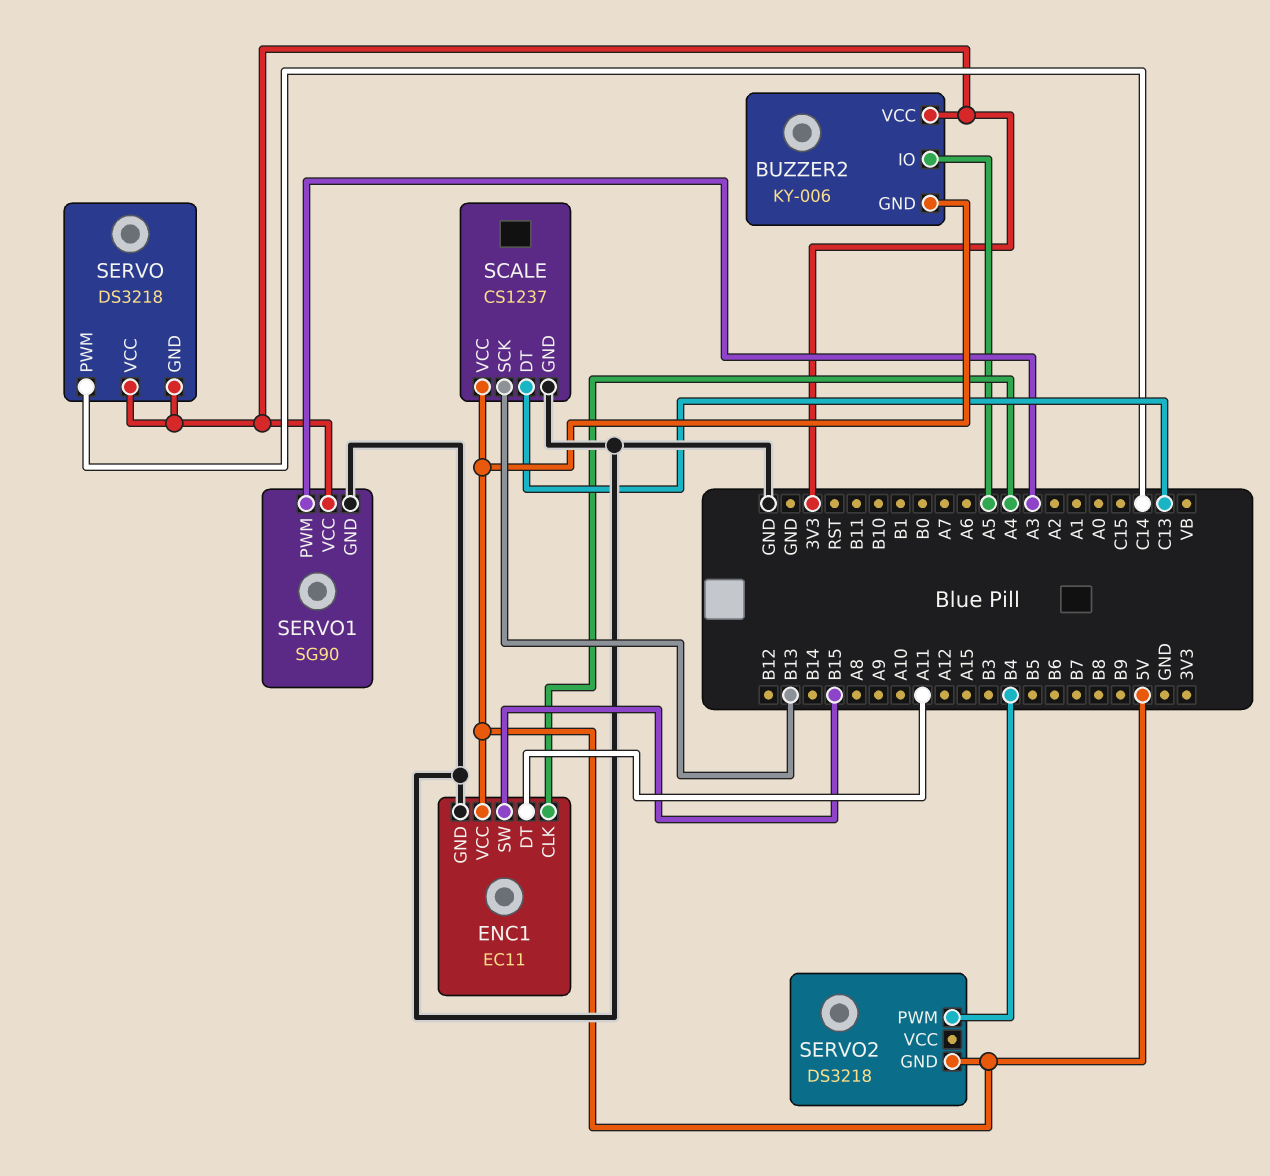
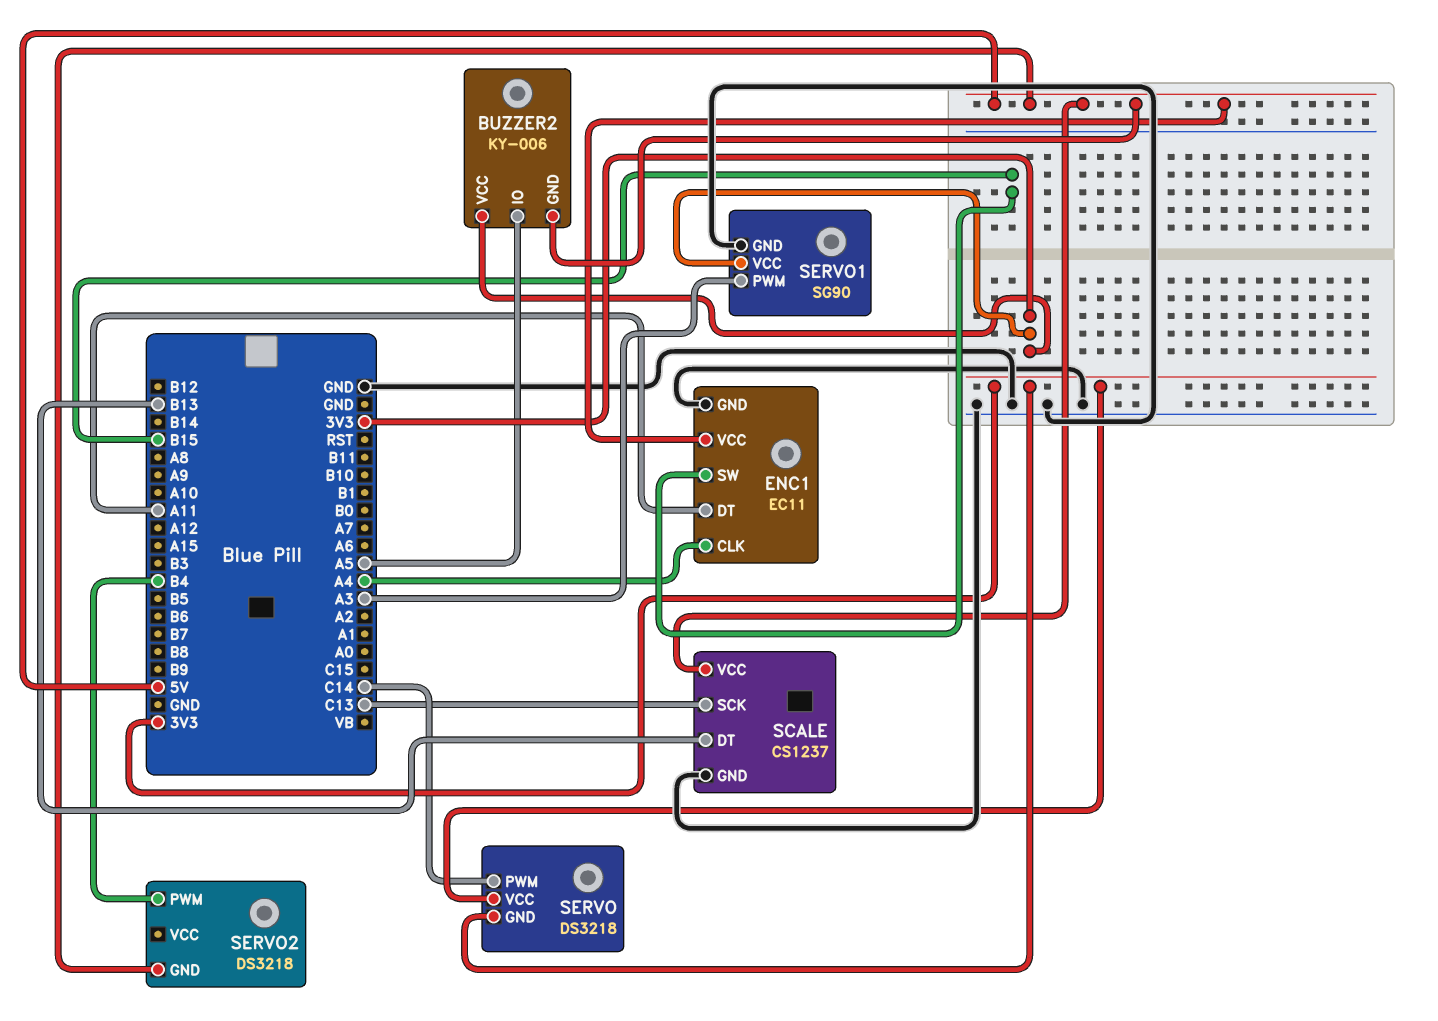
SCALE pin DT: C13 -> B13
SCALE pin SCK: B13 -> C13

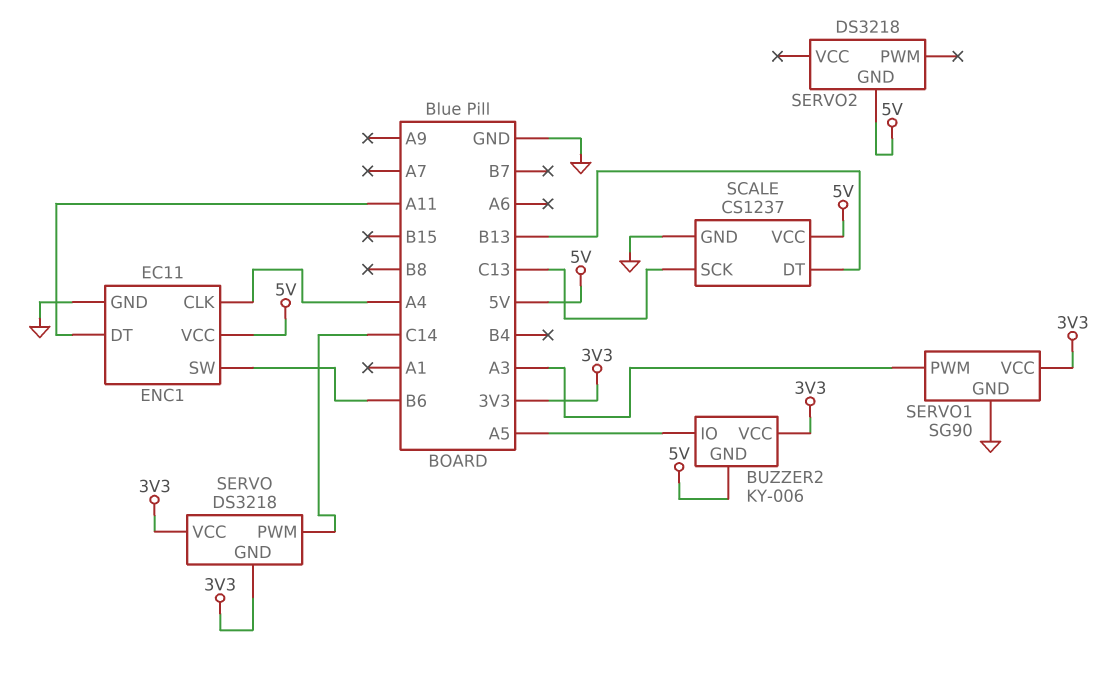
ENC1 pin SW: B15 -> B6
SERVO2 pin PWM: B4 -> none

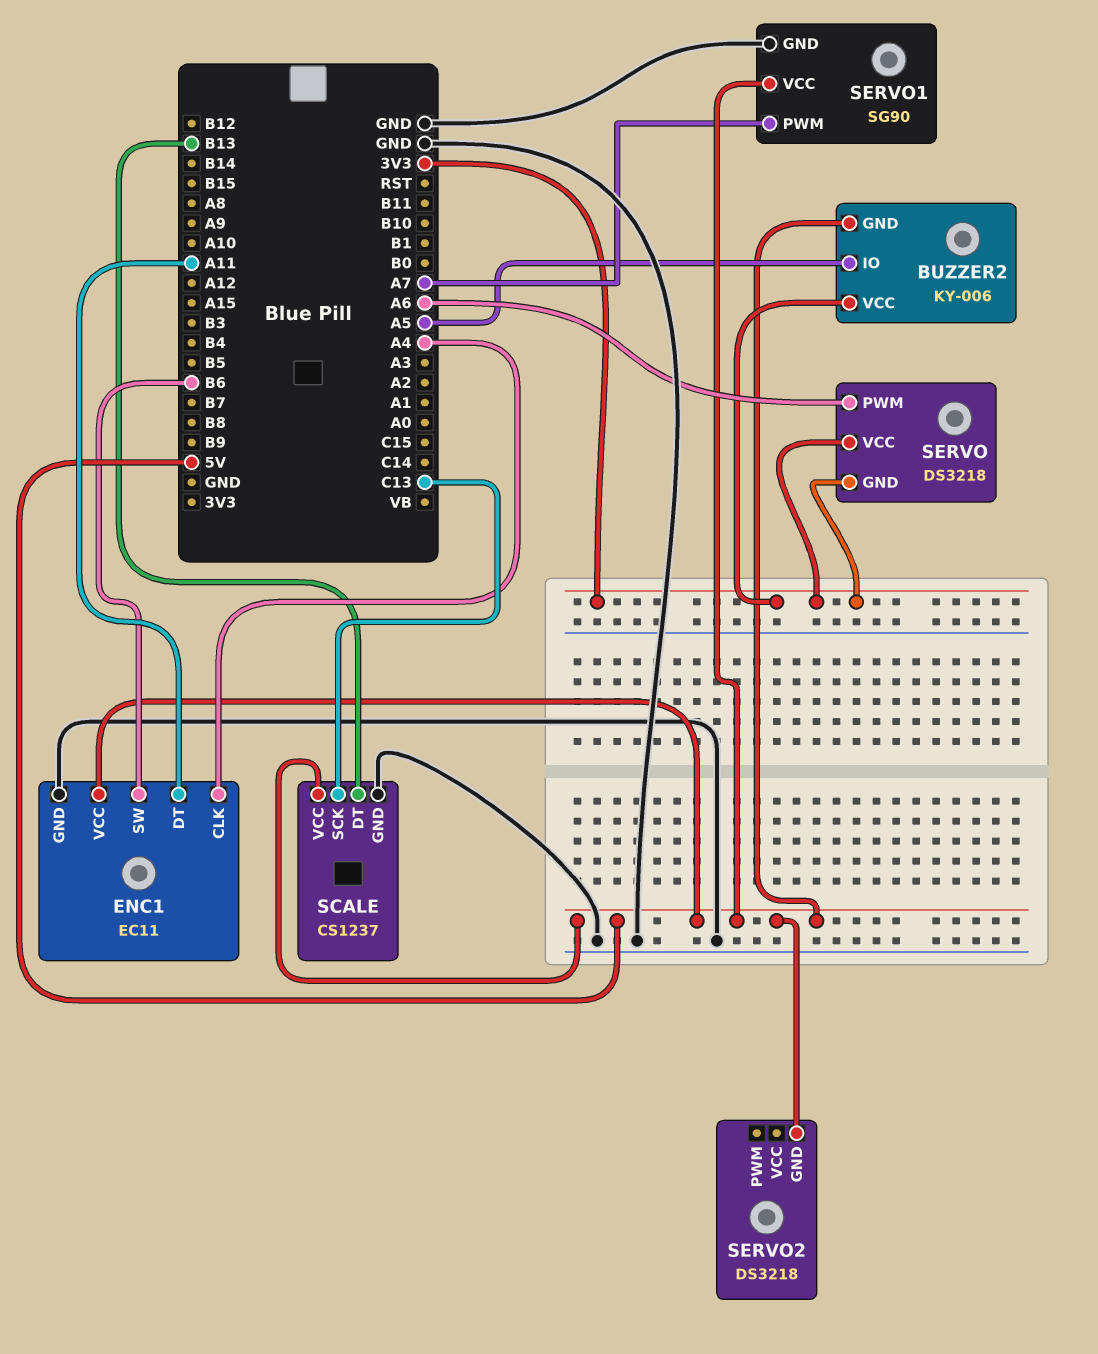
SERVO pin PWM: C14 -> A6
SERVO1 pin PWM: A3 -> A7
SERVO1 pin VCC: 3V3 -> 5V

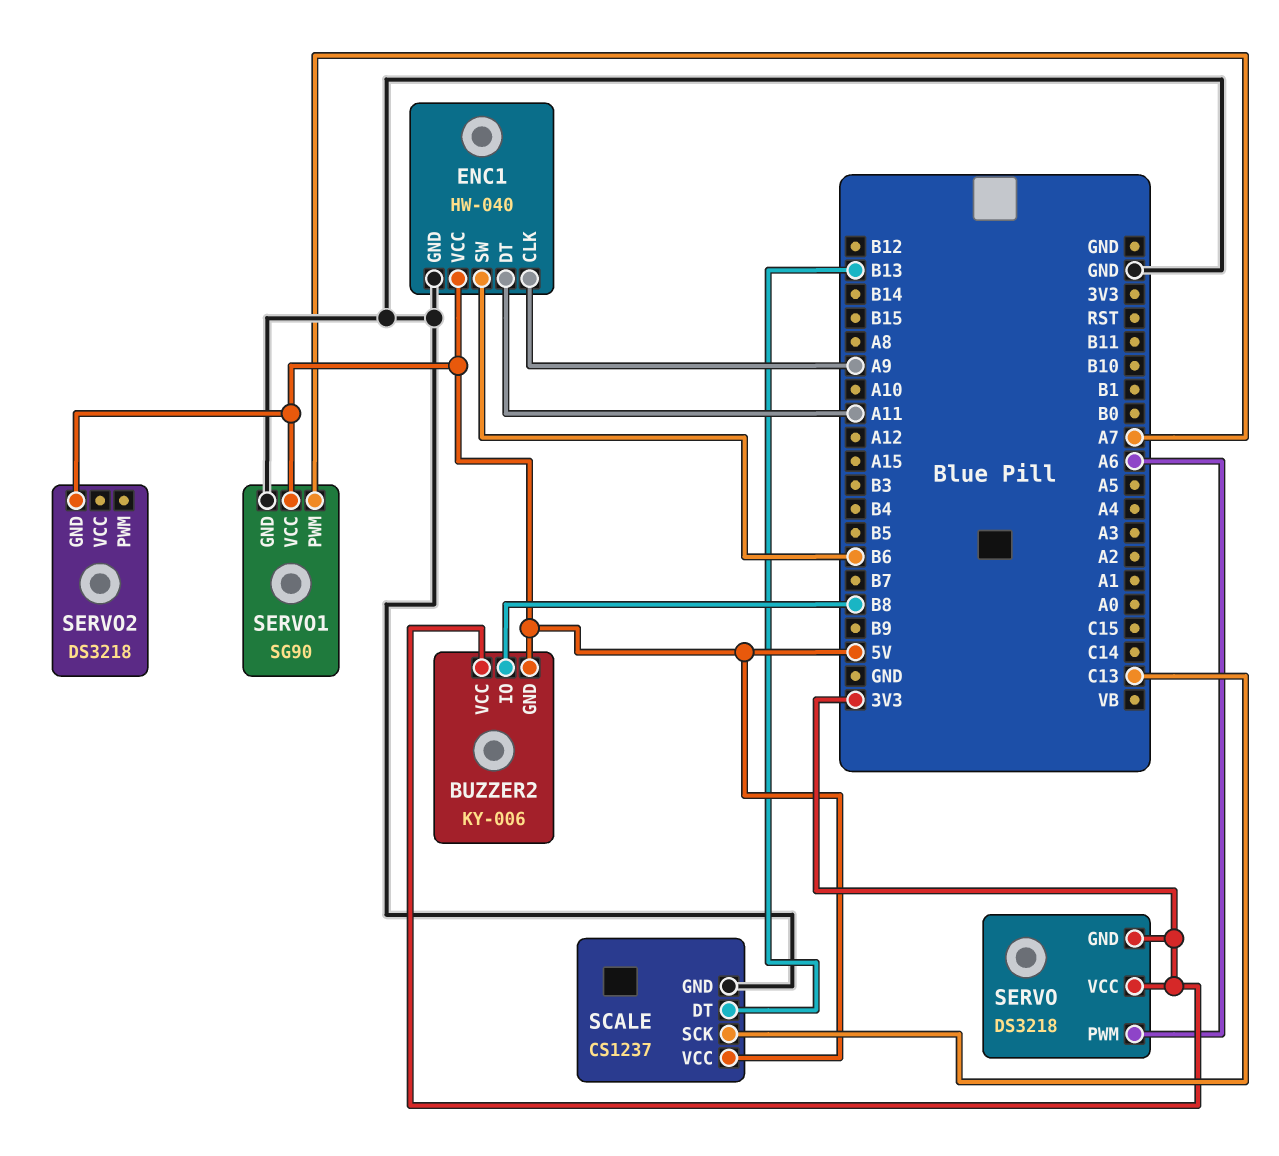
BUZZER2 pin IO: A5 -> B8
ENC1: EC11 -> HW-040
ENC1 pin CLK: A4 -> A9

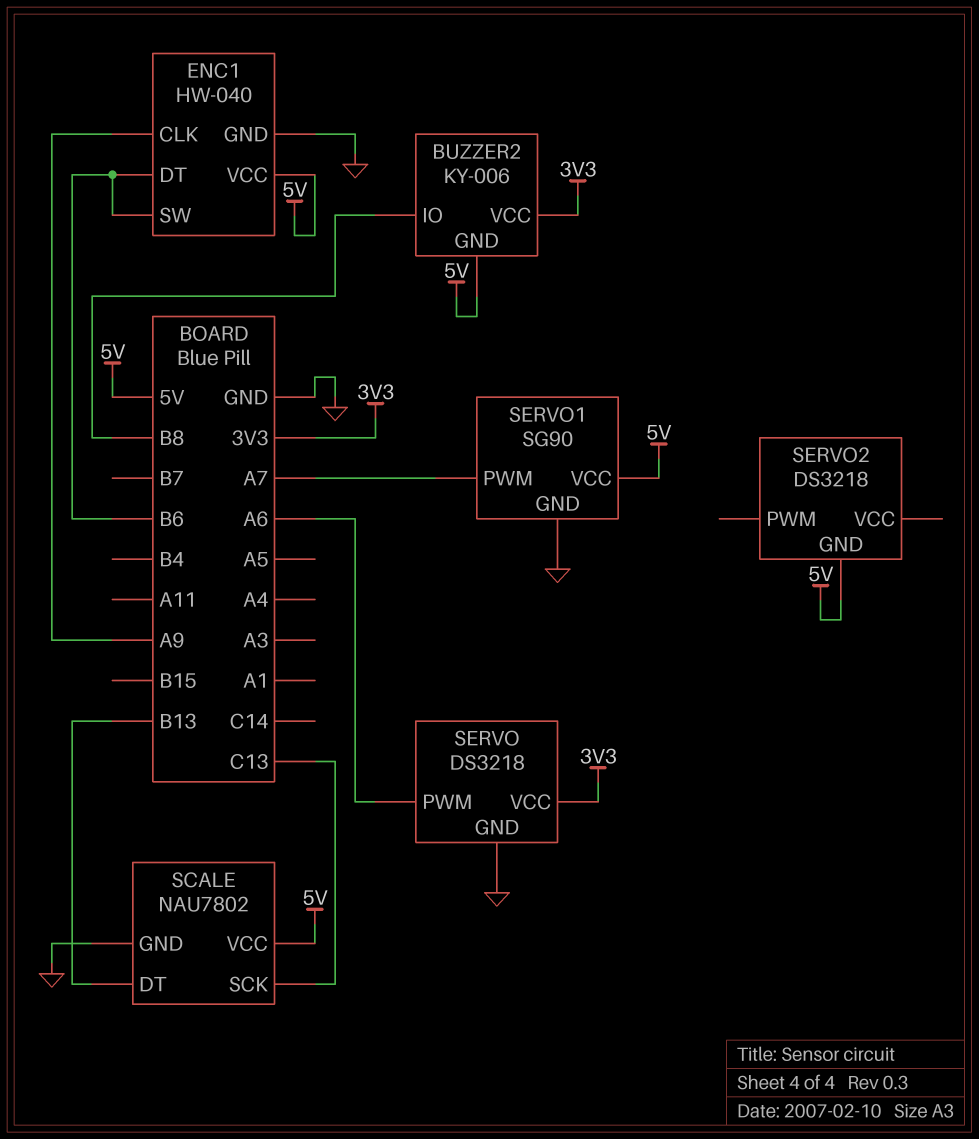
ENC1 pin DT: A11 -> B6
SCALE: CS1237 -> NAU7802
SERVO pin GND: 3V3 -> GND

